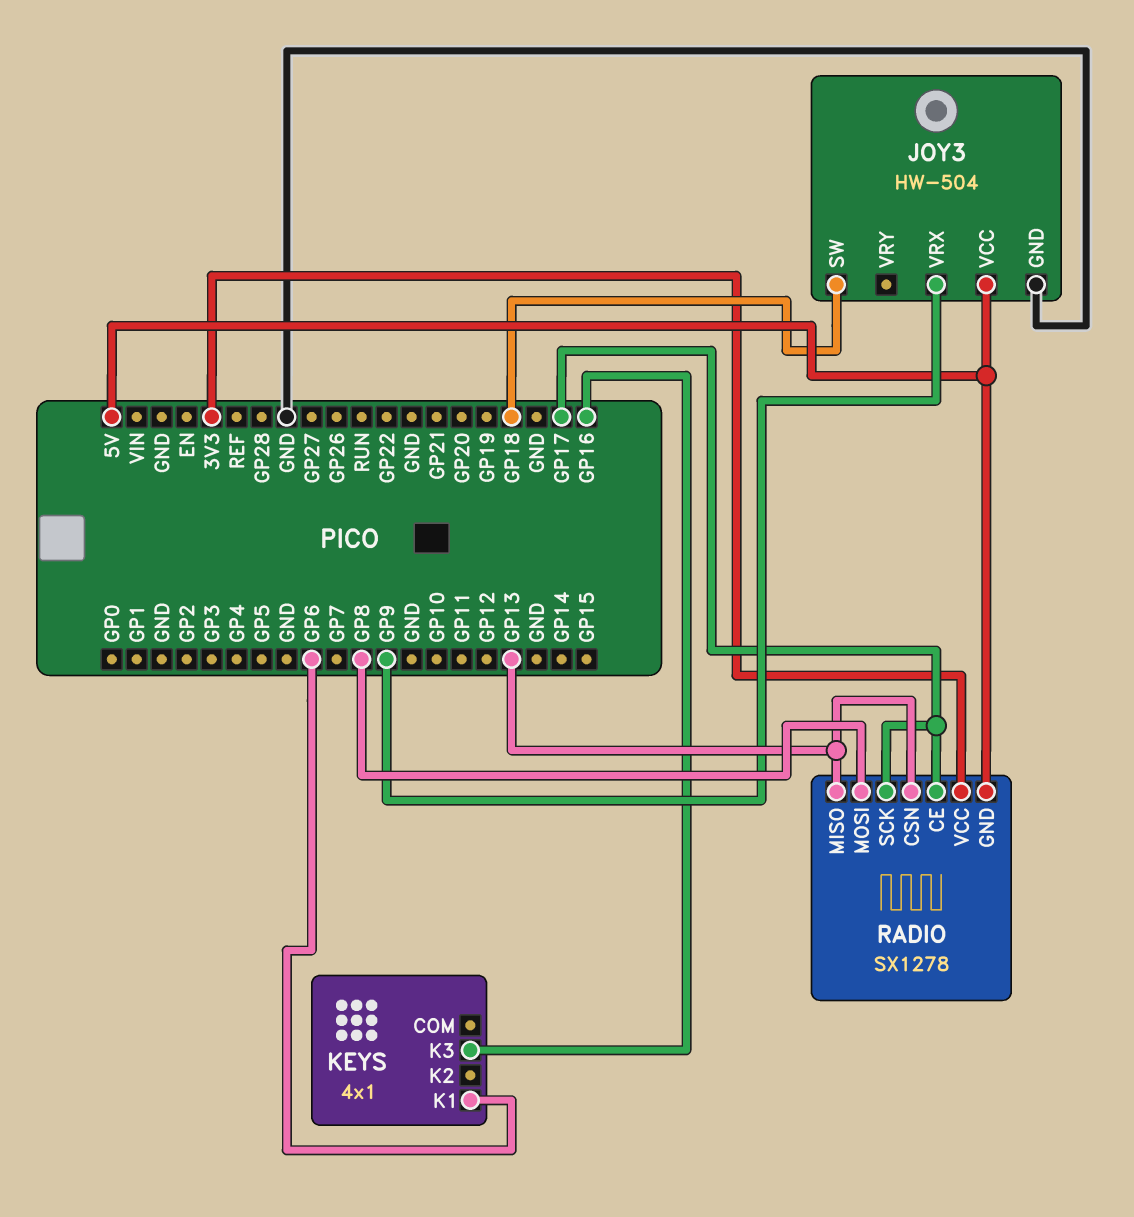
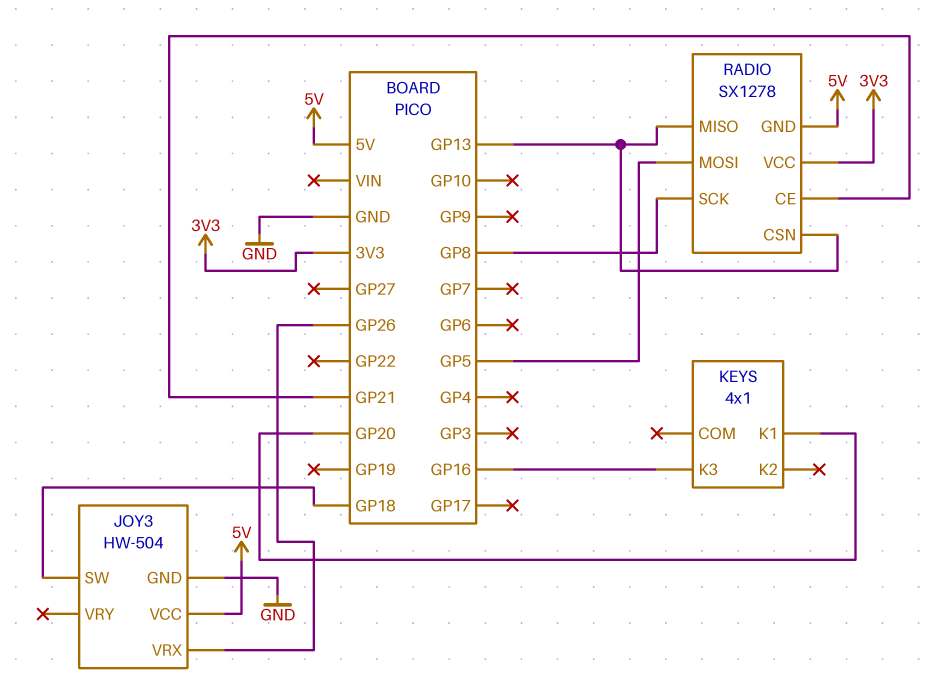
JOY3 pin VRX: GP9 -> GP26
KEYS pin K1: GP6 -> GP20
RADIO pin CE: GP17 -> GP21
RADIO pin MOSI: GP8 -> GP5
RADIO pin SCK: GP17 -> GP8

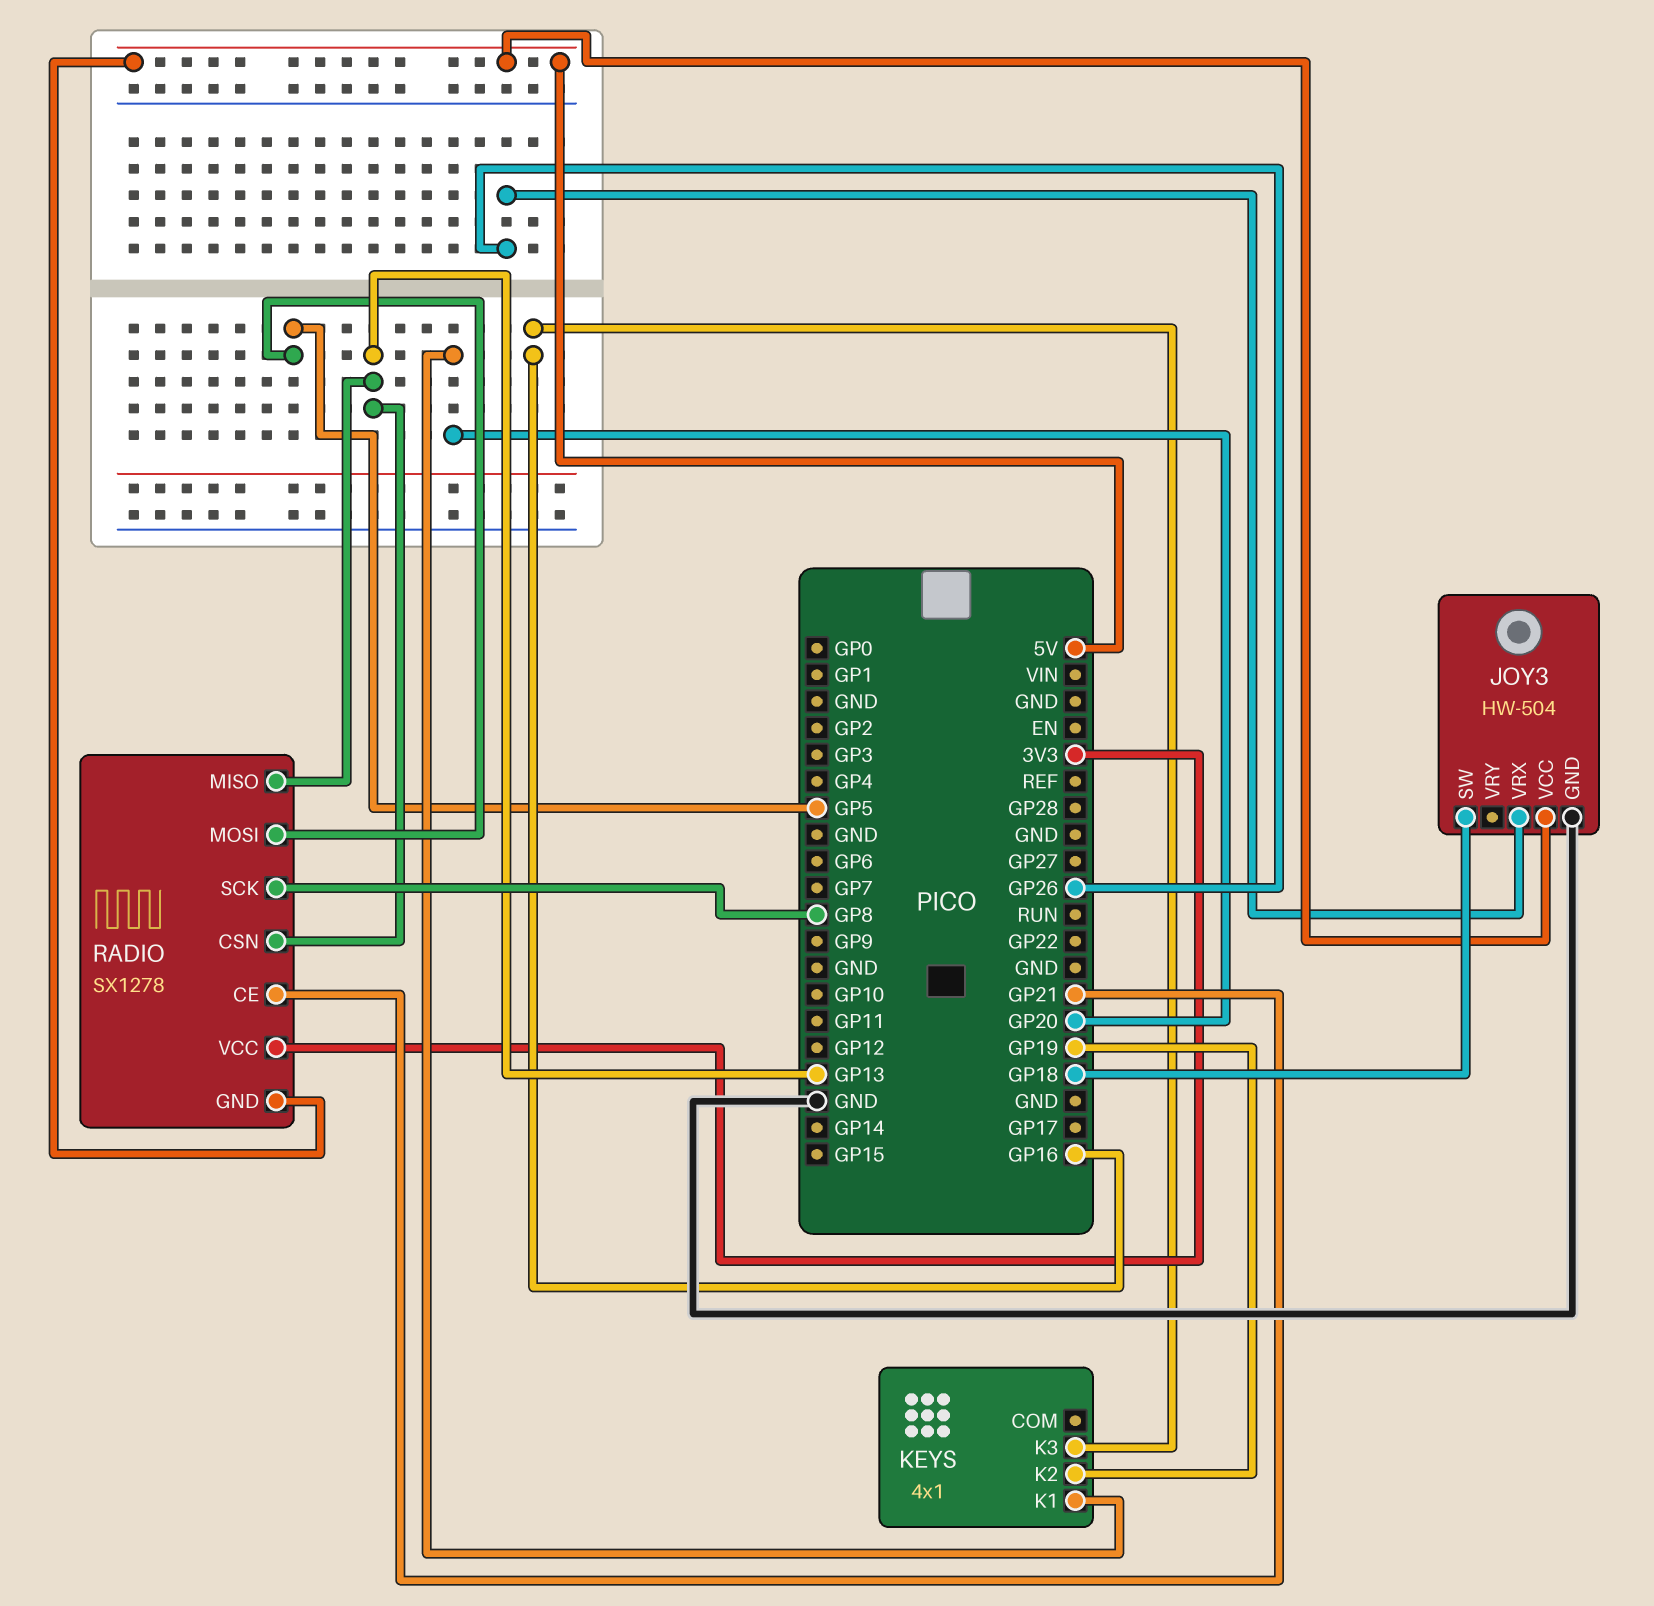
KEYS pin K2: none -> GP19

